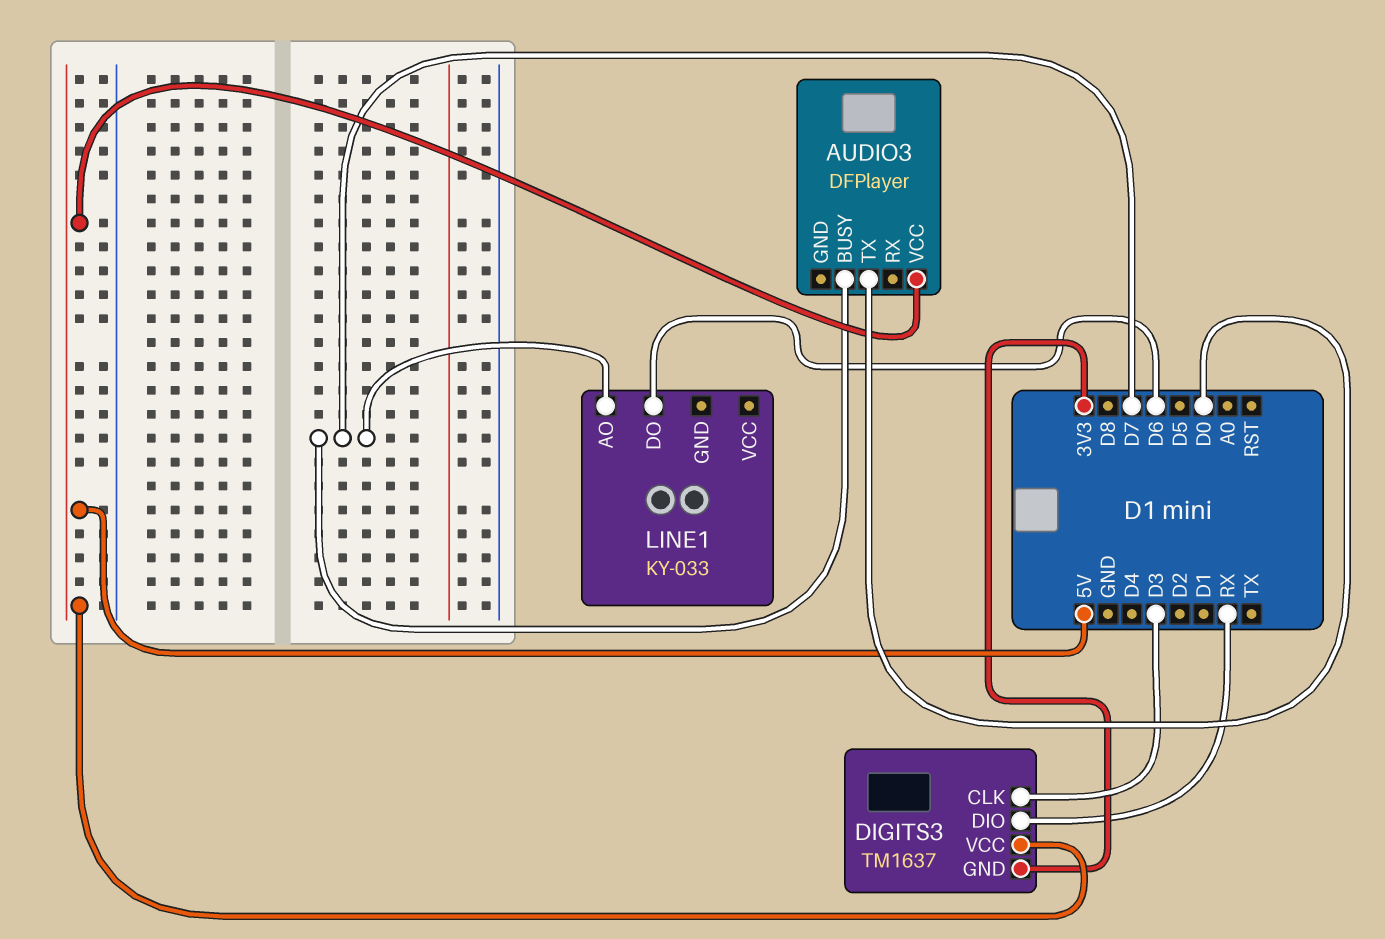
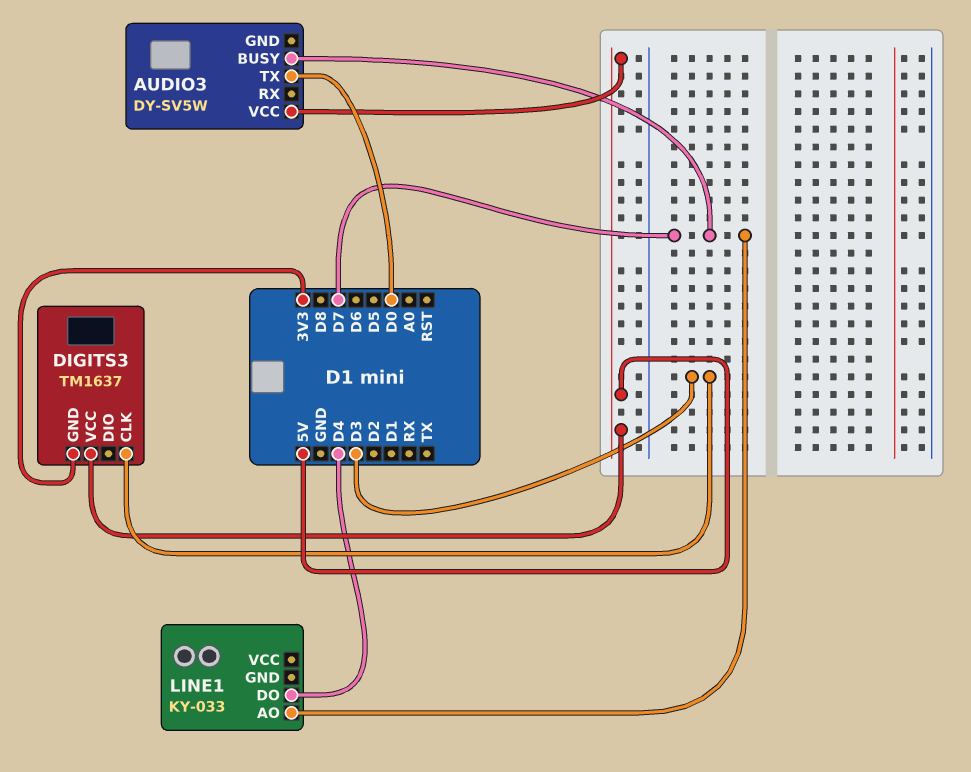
AUDIO3: DFPlayer -> DY-SV5W
DIGITS3 pin DIO: RX -> none
LINE1 pin DO: D6 -> D4

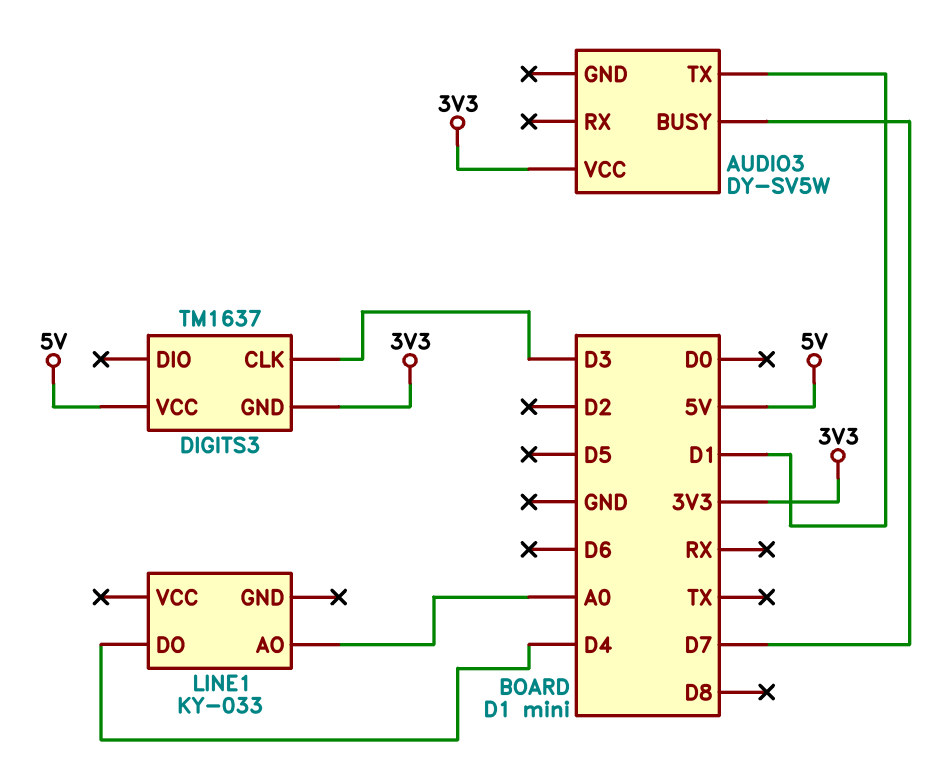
AUDIO3 pin TX: D0 -> D1
AUDIO3 pin VCC: 5V -> 3V3
LINE1 pin AO: D7 -> A0

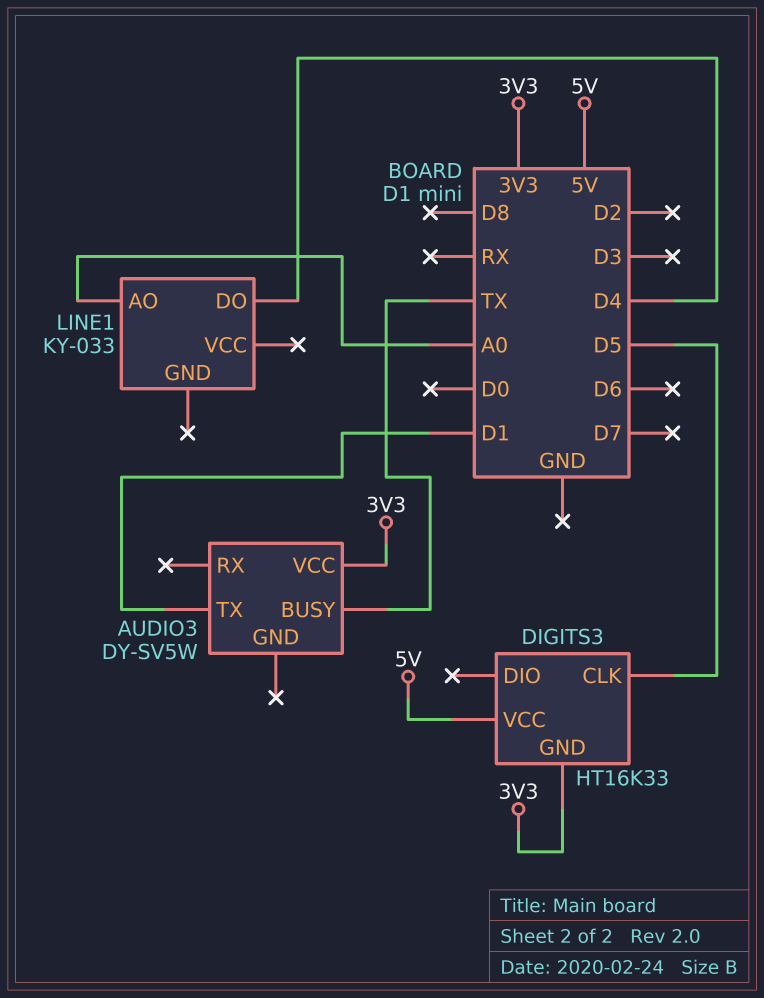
AUDIO3 pin BUSY: D7 -> TX
DIGITS3: TM1637 -> HT16K33
DIGITS3 pin CLK: D3 -> D5

